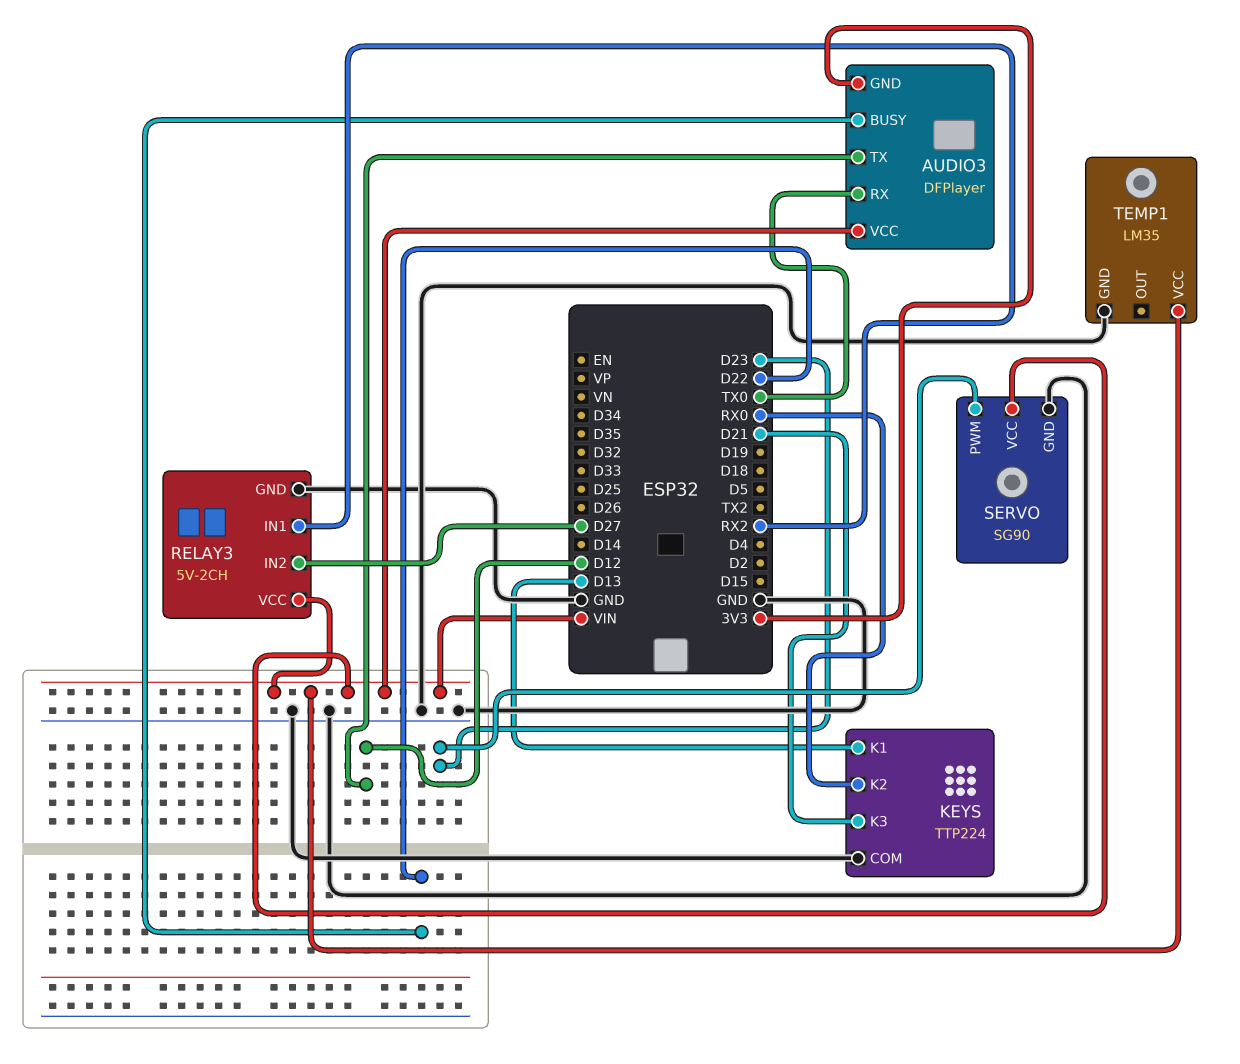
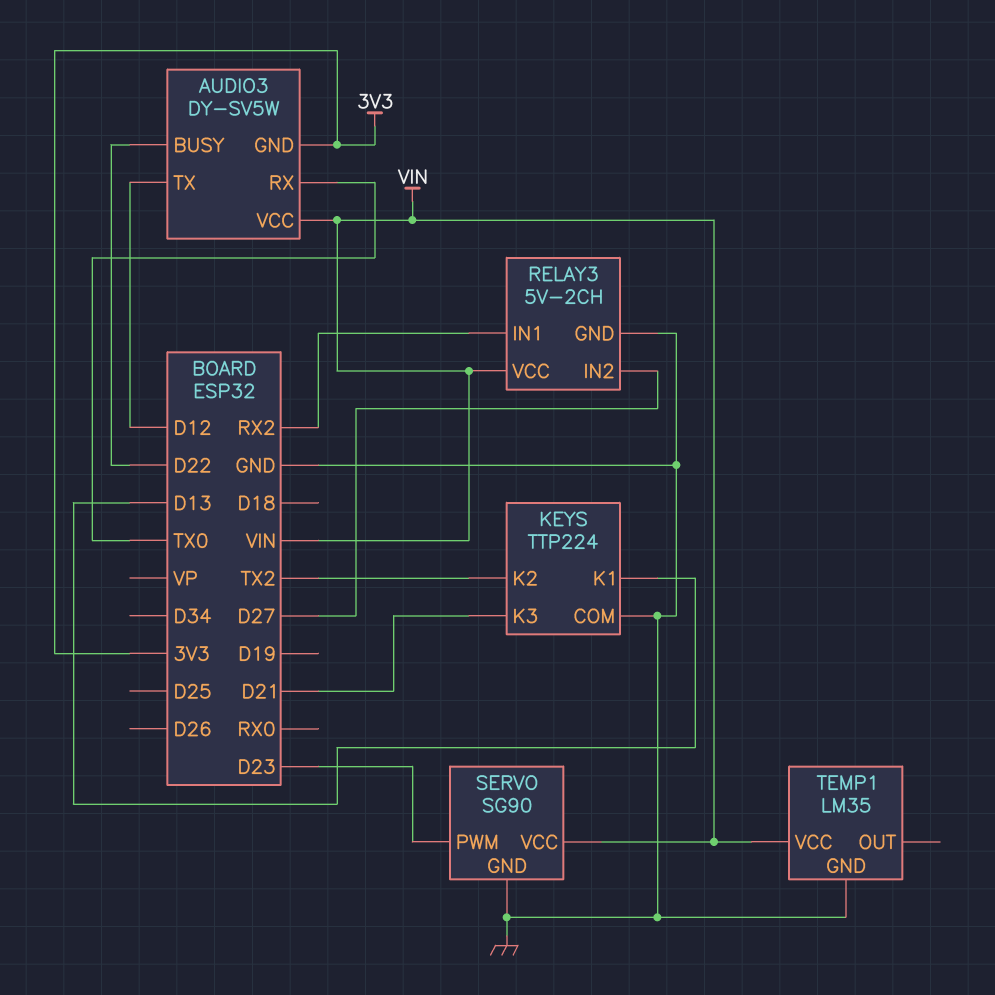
AUDIO3: DFPlayer -> DY-SV5W
KEYS pin K2: RX0 -> TX2

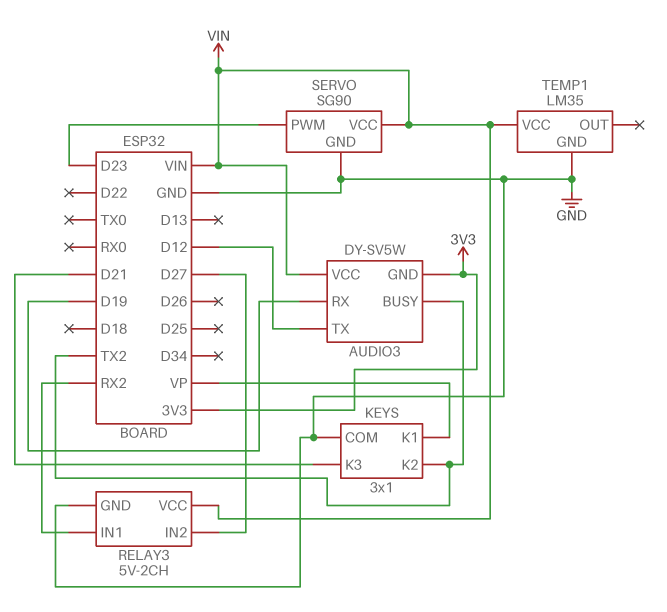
AUDIO3 pin BUSY: D22 -> TX2
AUDIO3 pin RX: TX0 -> D19
KEYS: TTP224 -> 3x1
KEYS pin K1: D13 -> VP

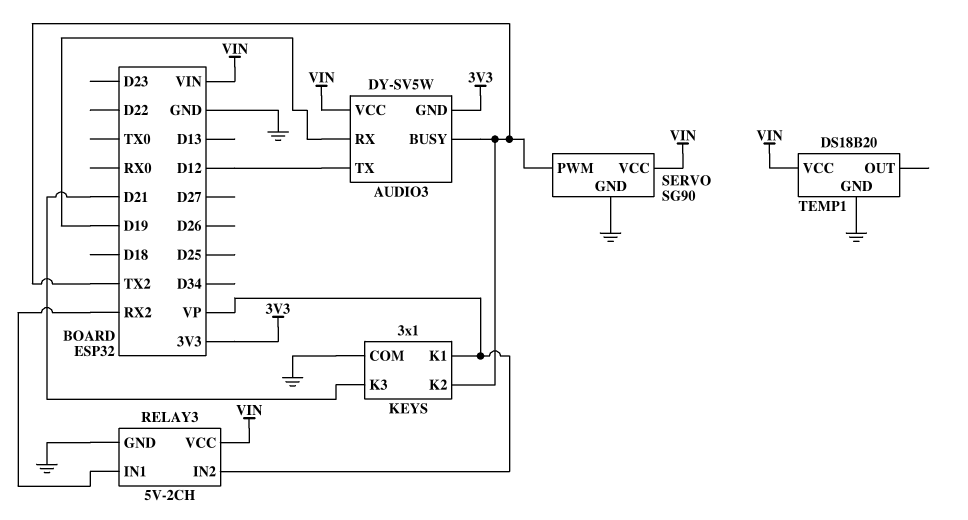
RELAY3 pin IN2: D27 -> VP
SERVO pin PWM: D23 -> TX2
TEMP1: LM35 -> DS18B20

